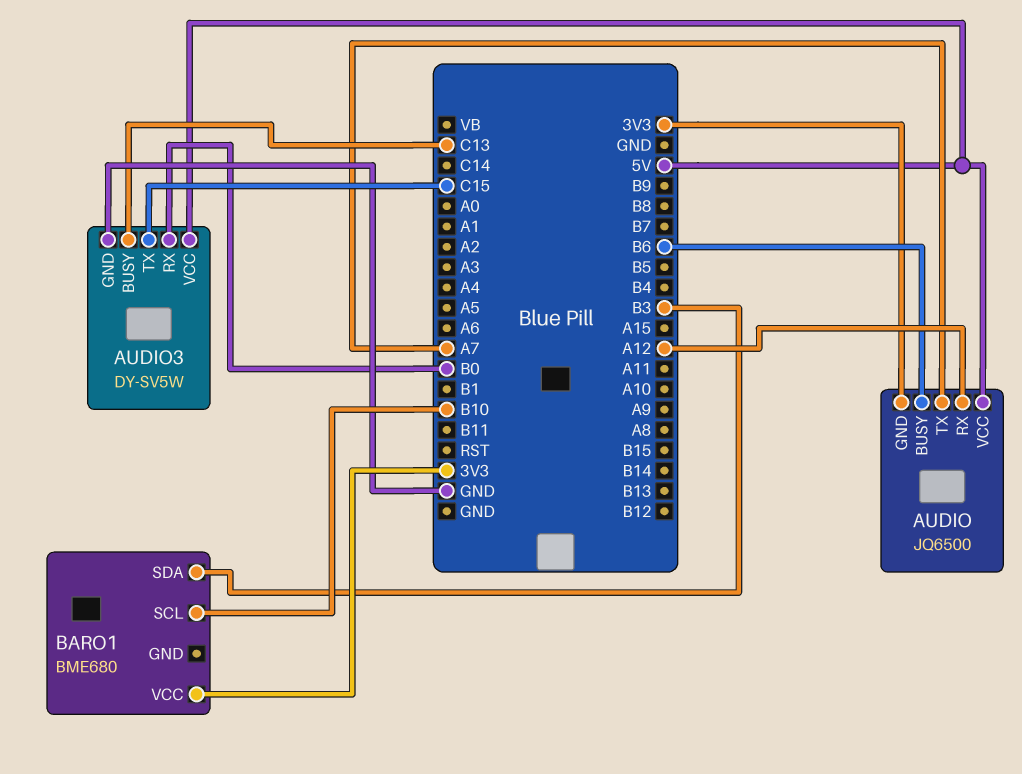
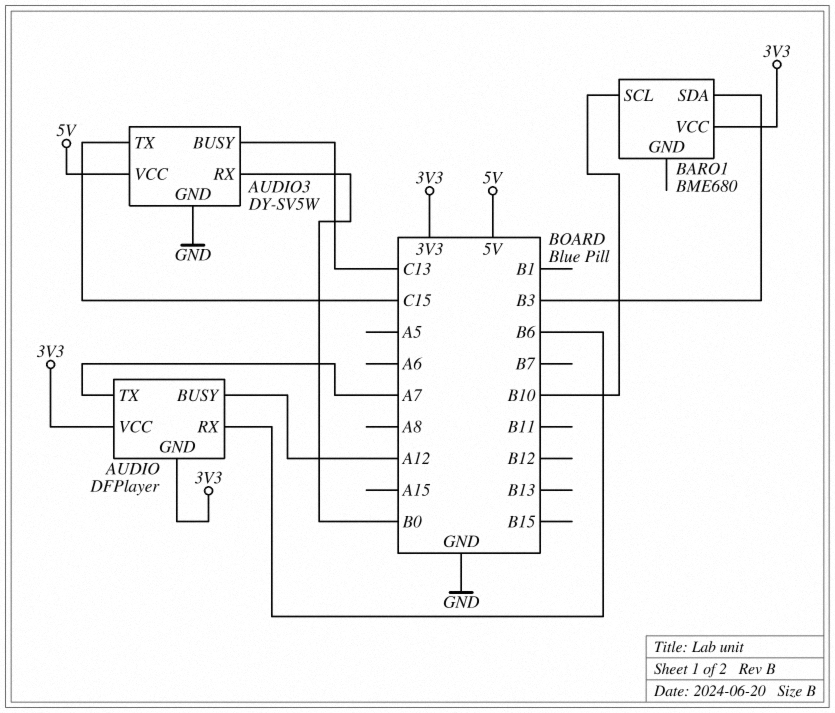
AUDIO: JQ6500 -> DFPlayer
AUDIO pin BUSY: B6 -> A12
AUDIO pin RX: A12 -> B6
AUDIO pin VCC: 5V -> 3V3

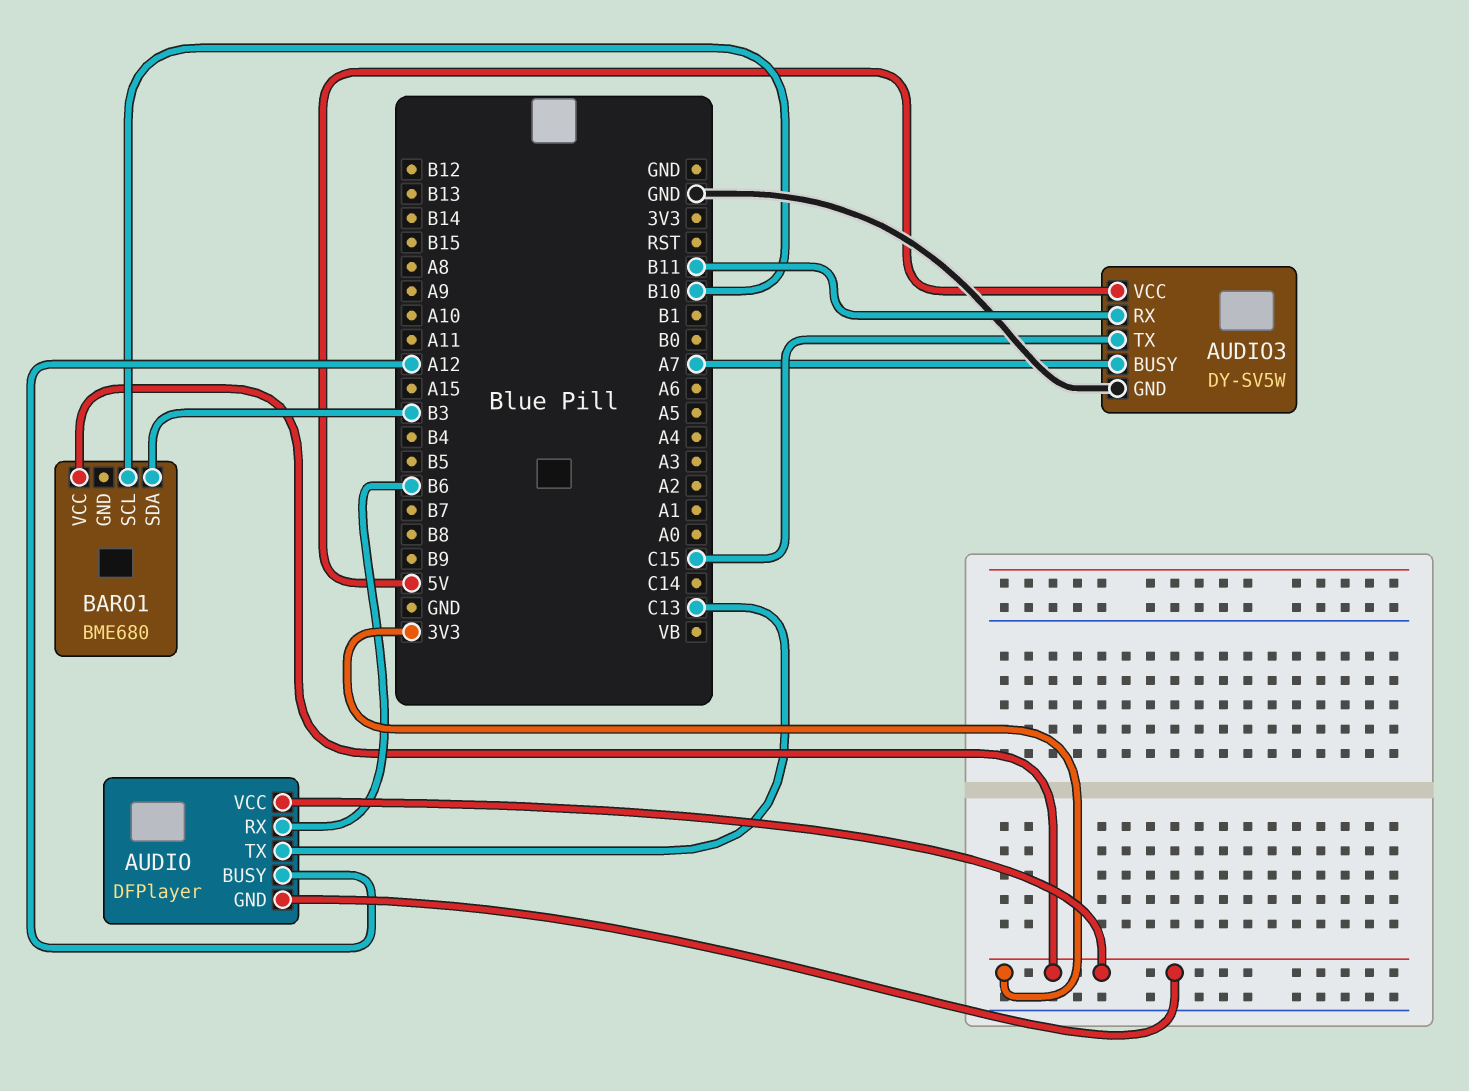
AUDIO pin TX: A7 -> C13
AUDIO3 pin BUSY: C13 -> A7
AUDIO3 pin RX: B0 -> B11

